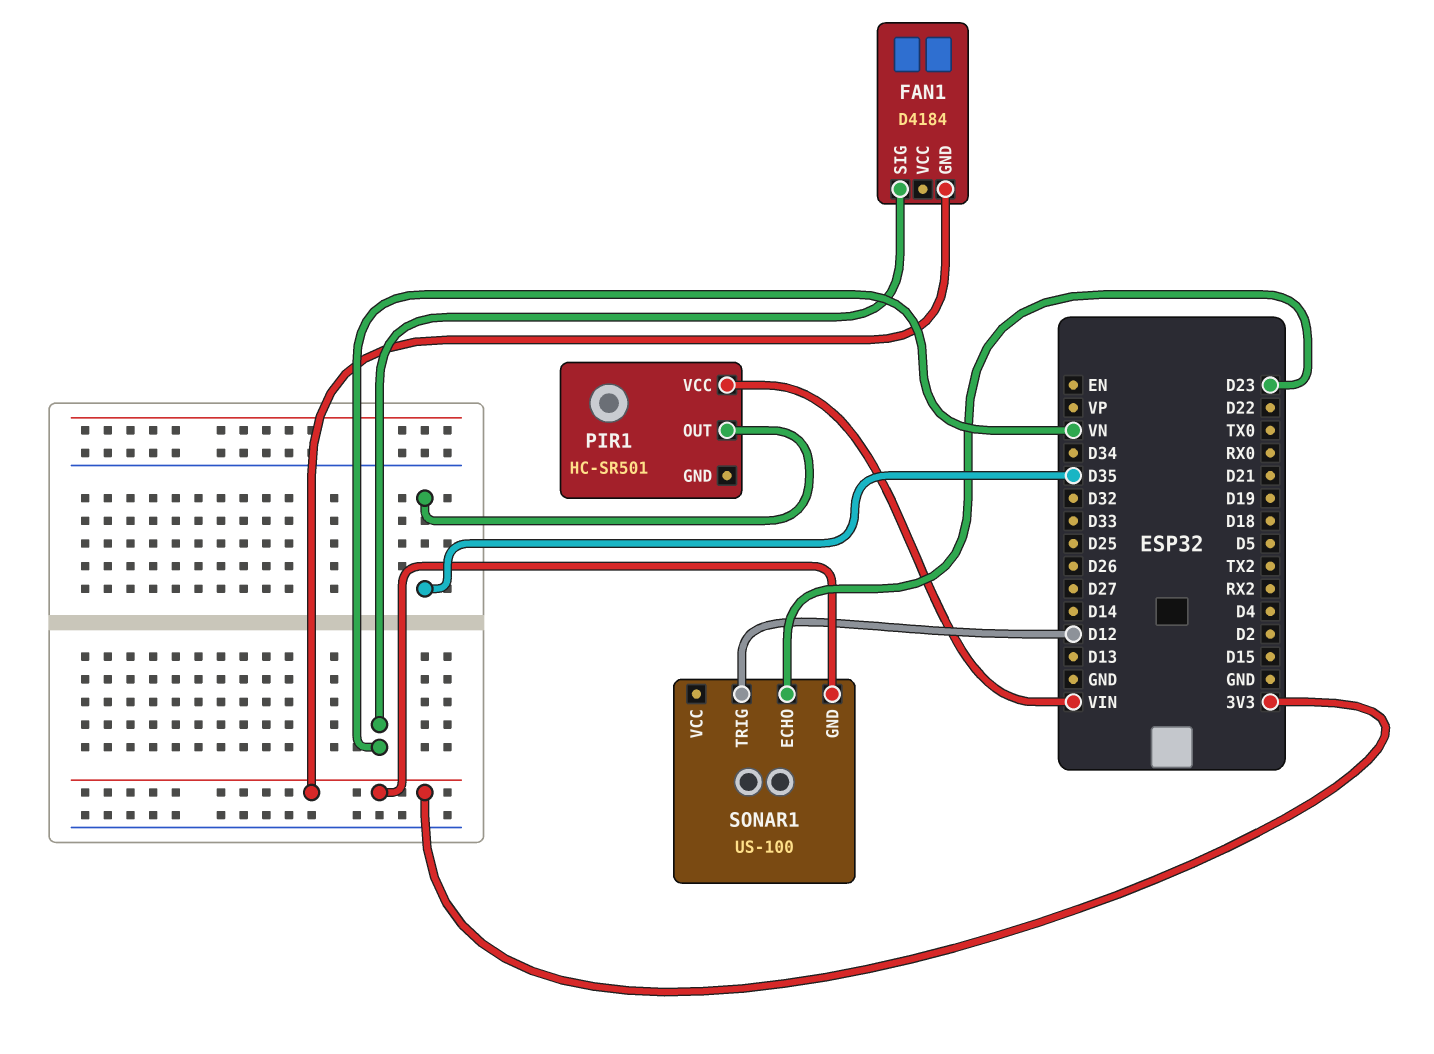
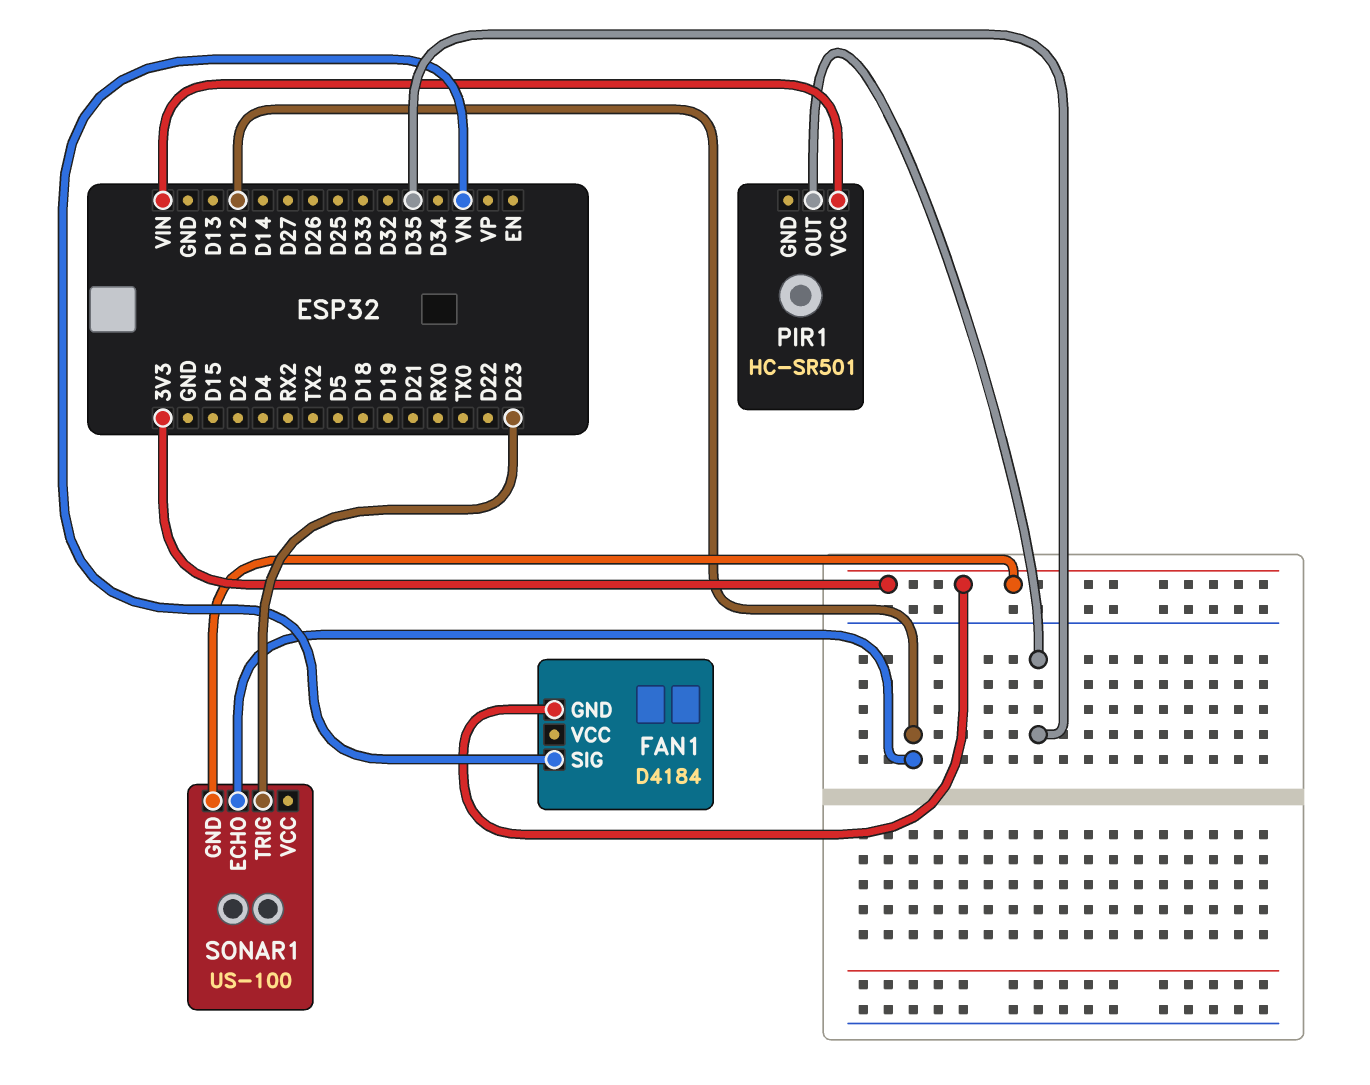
SONAR1 pin ECHO: D23 -> D12
SONAR1 pin TRIG: D12 -> D23

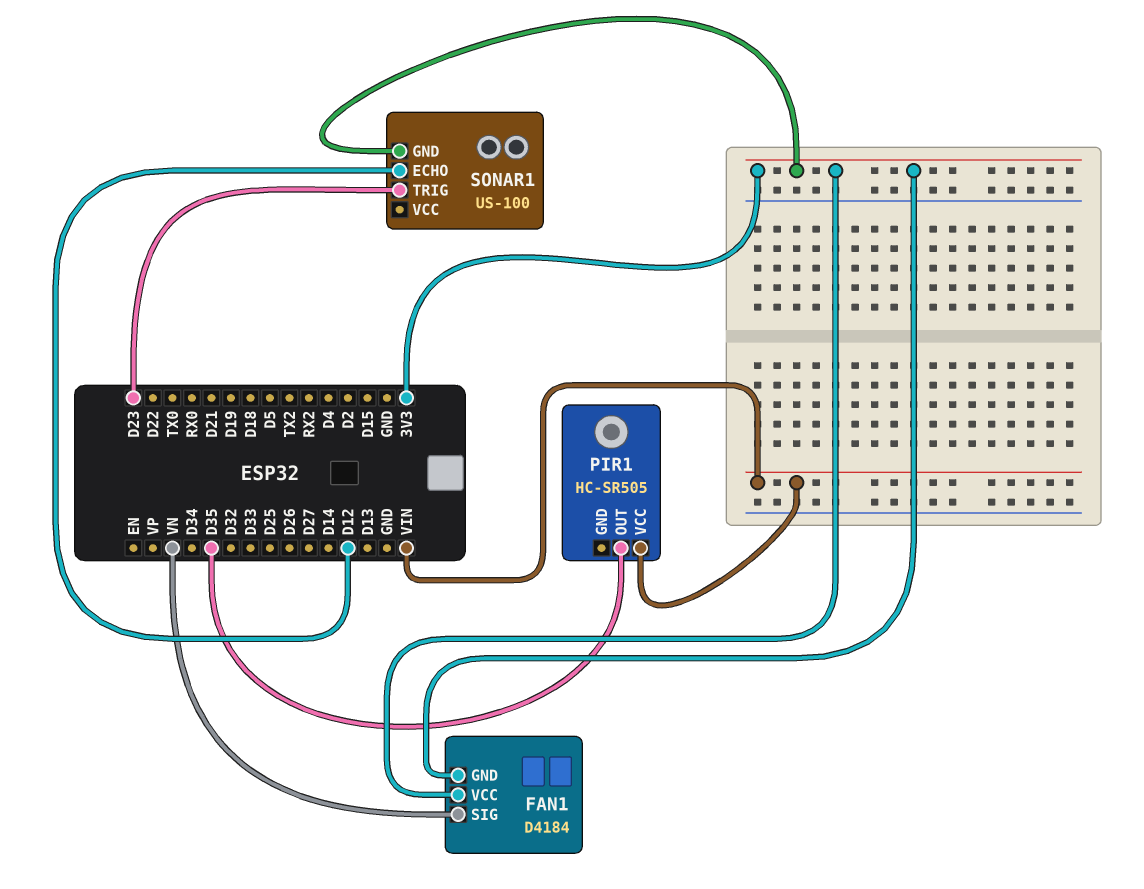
FAN1 pin VCC: none -> 3V3
PIR1: HC-SR501 -> HC-SR505

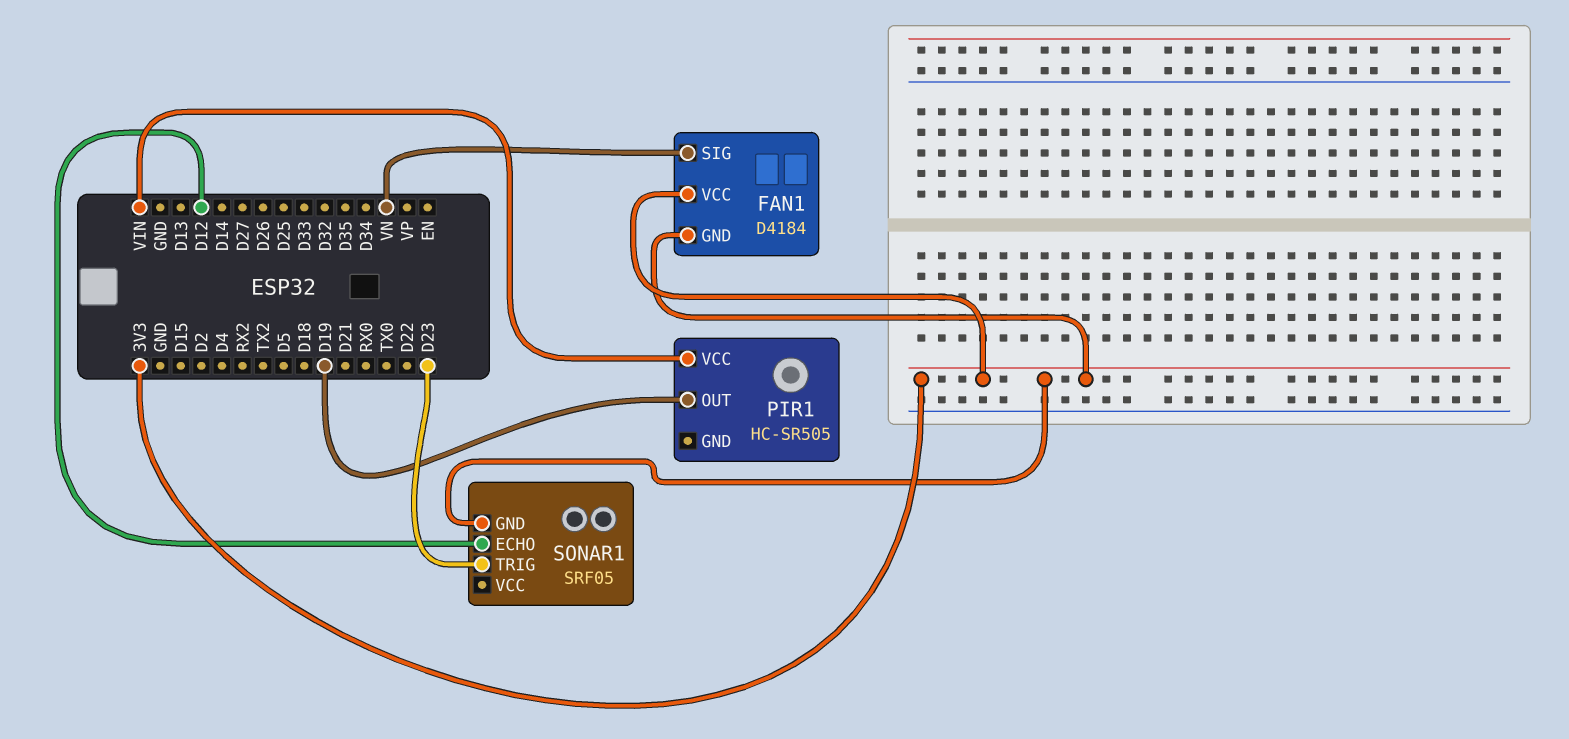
PIR1 pin OUT: D35 -> D19
SONAR1: US-100 -> SRF05

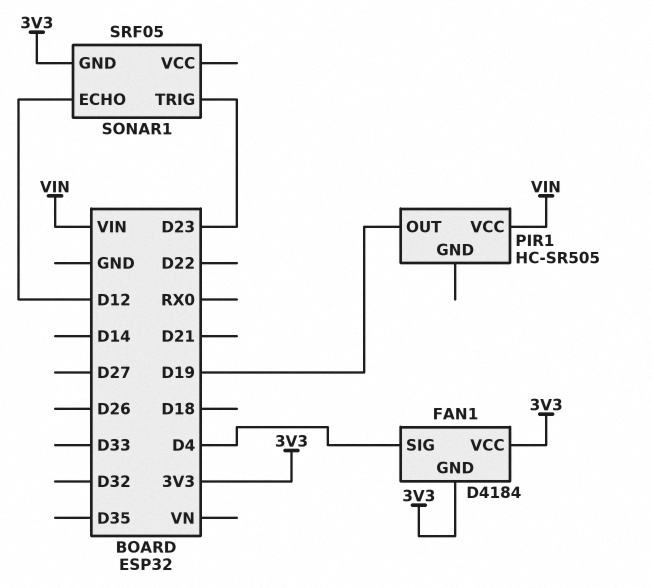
FAN1 pin SIG: VN -> D4

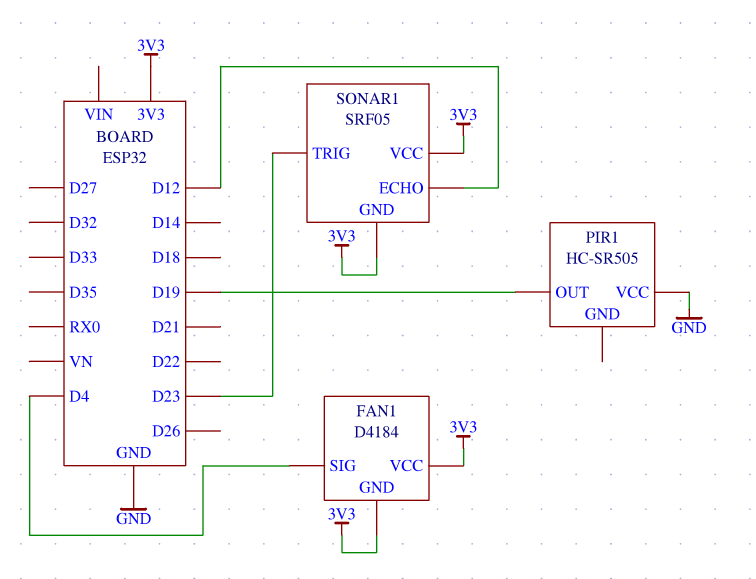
PIR1 pin VCC: VIN -> GND
SONAR1 pin VCC: none -> 3V3

